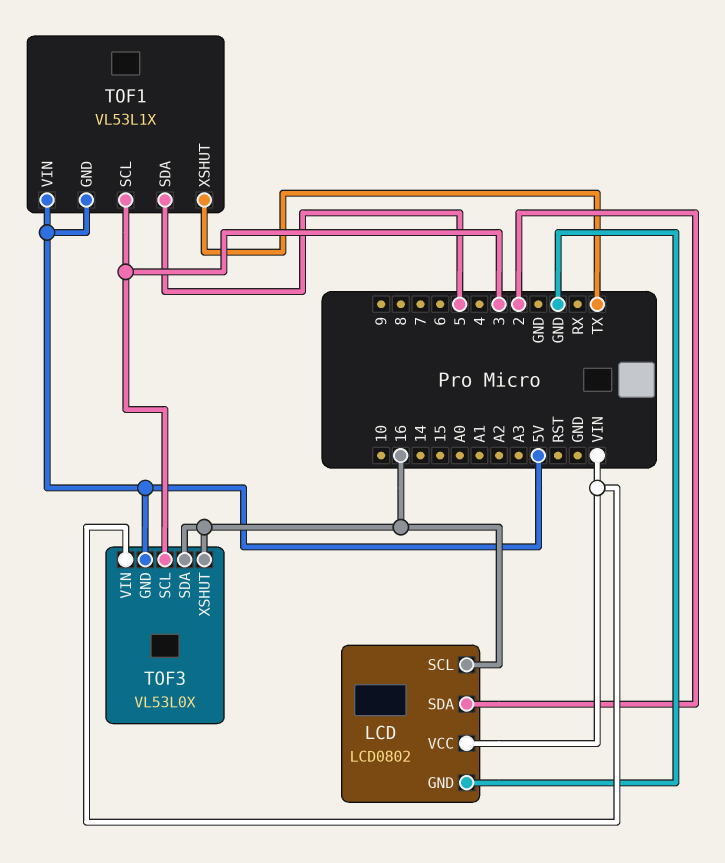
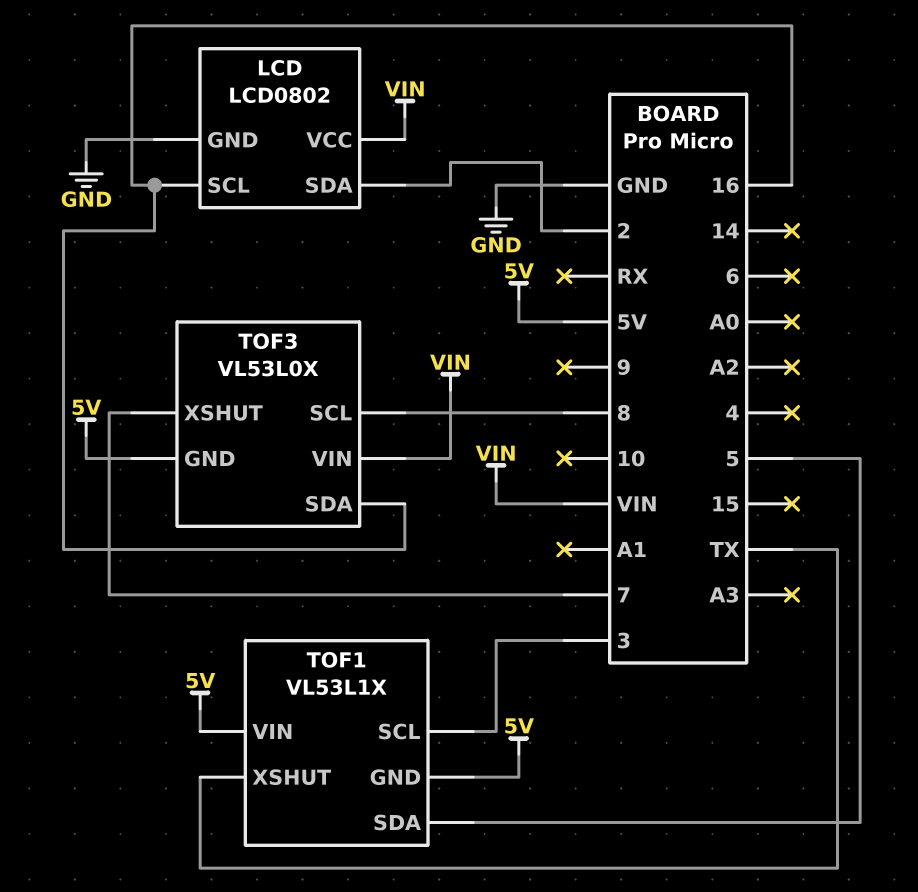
TOF3 pin SCL: 3 -> 8
TOF3 pin XSHUT: 16 -> 7

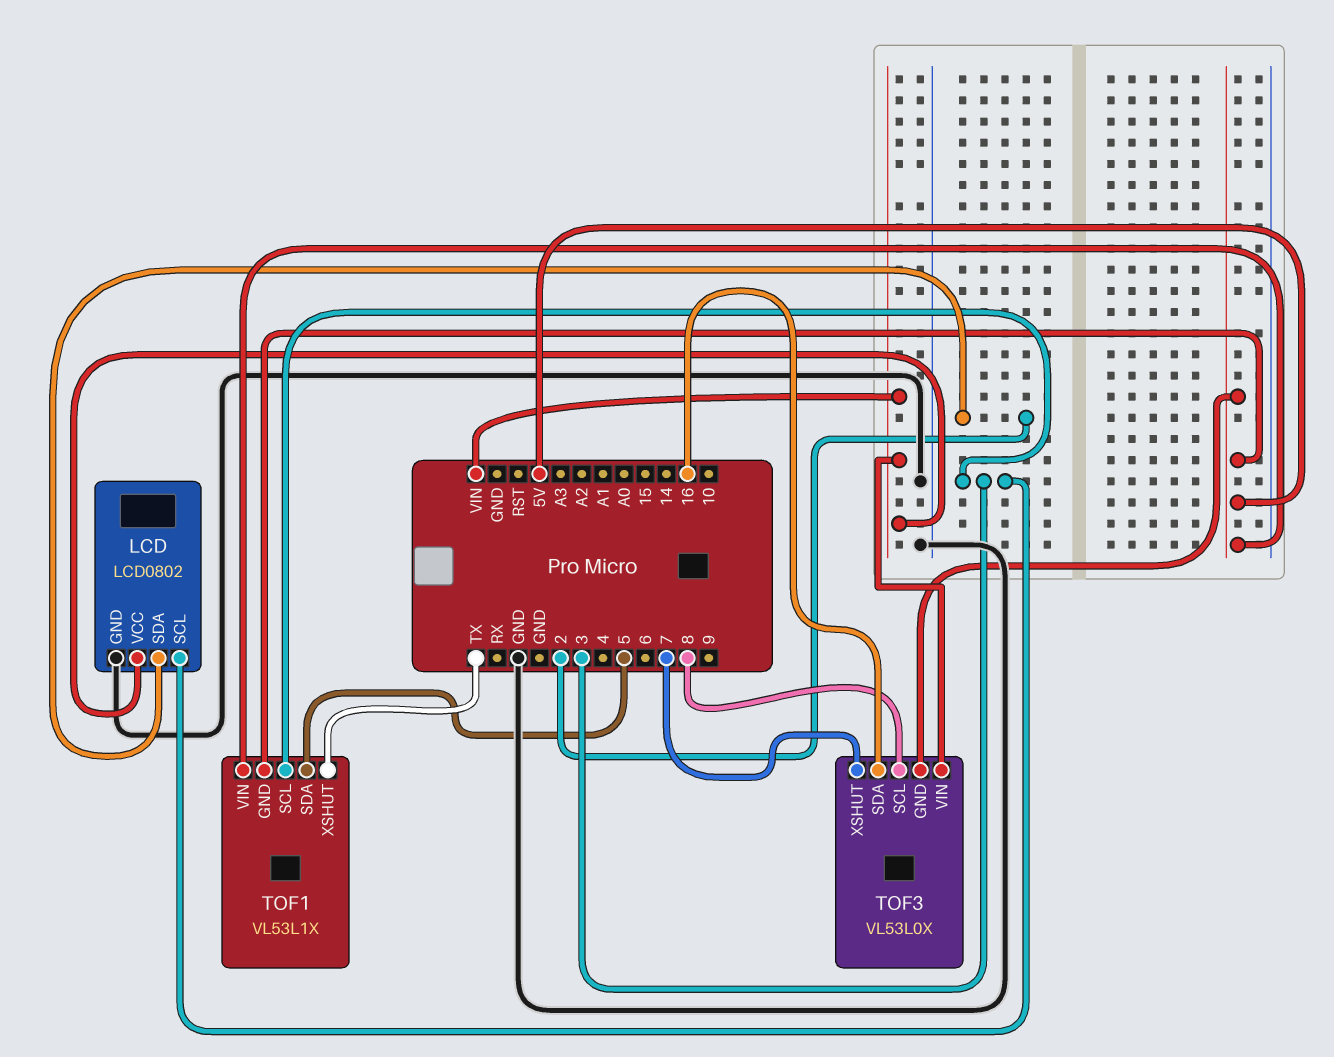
LCD pin SCL: 16 -> 3

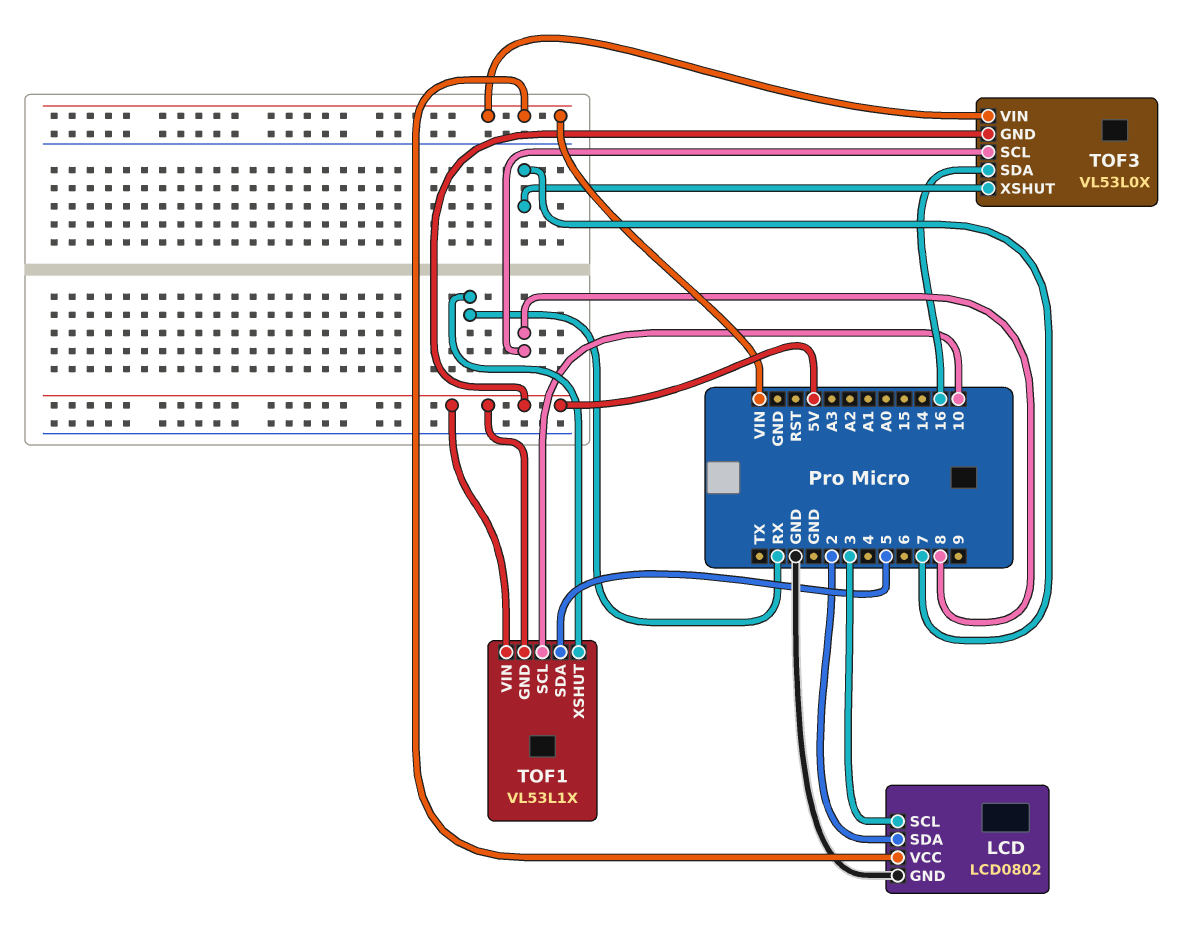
TOF1 pin SCL: 3 -> 10
TOF1 pin XSHUT: TX -> RX

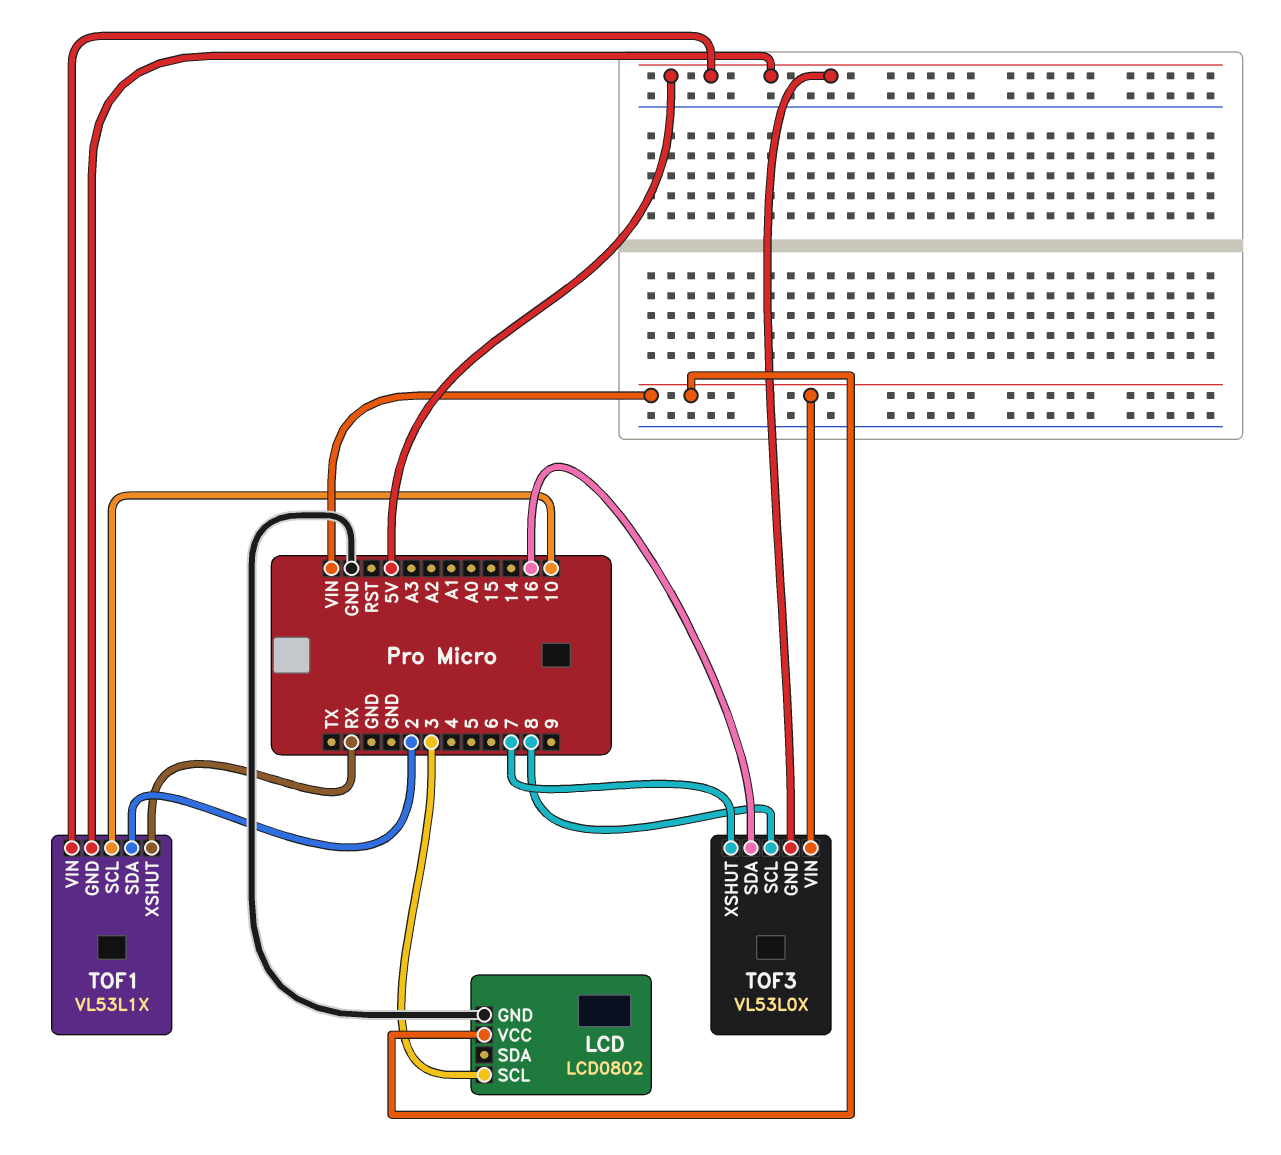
LCD pin SDA: 2 -> none
TOF1 pin SDA: 5 -> 2

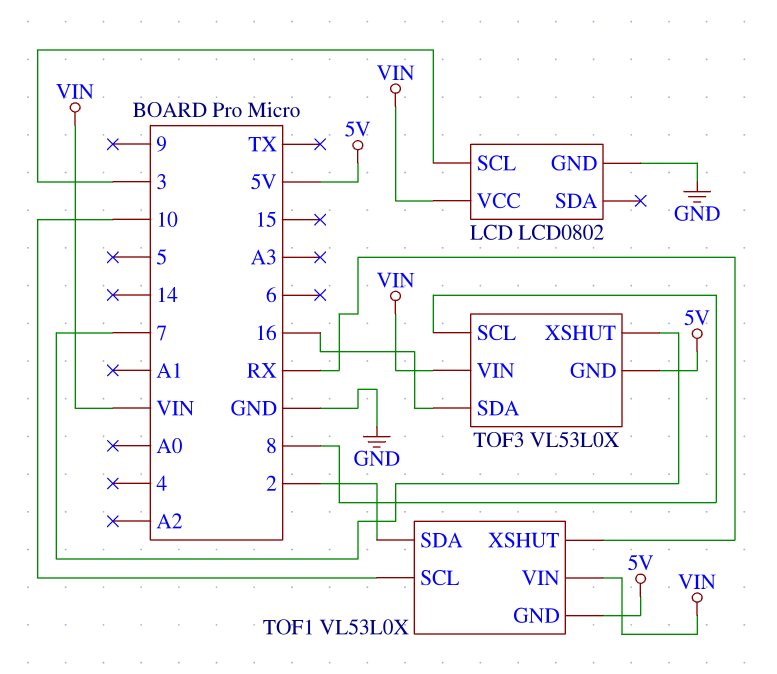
TOF1: VL53L1X -> VL53L0X
TOF1 pin VIN: 5V -> VIN

